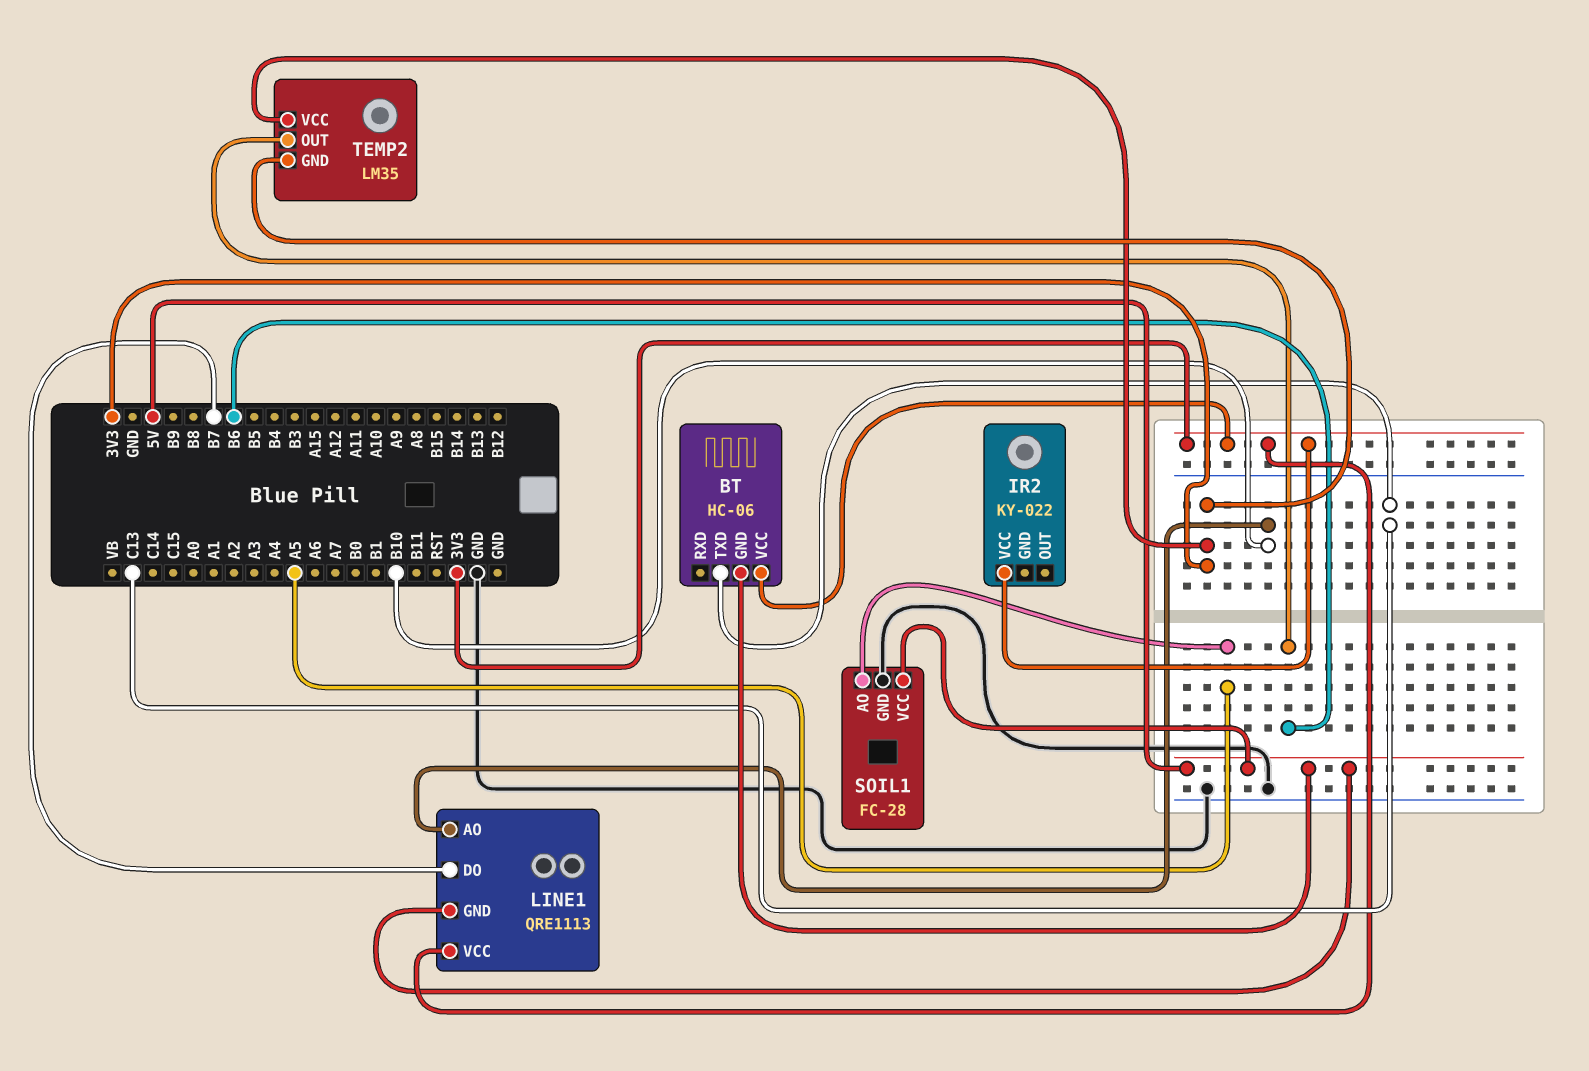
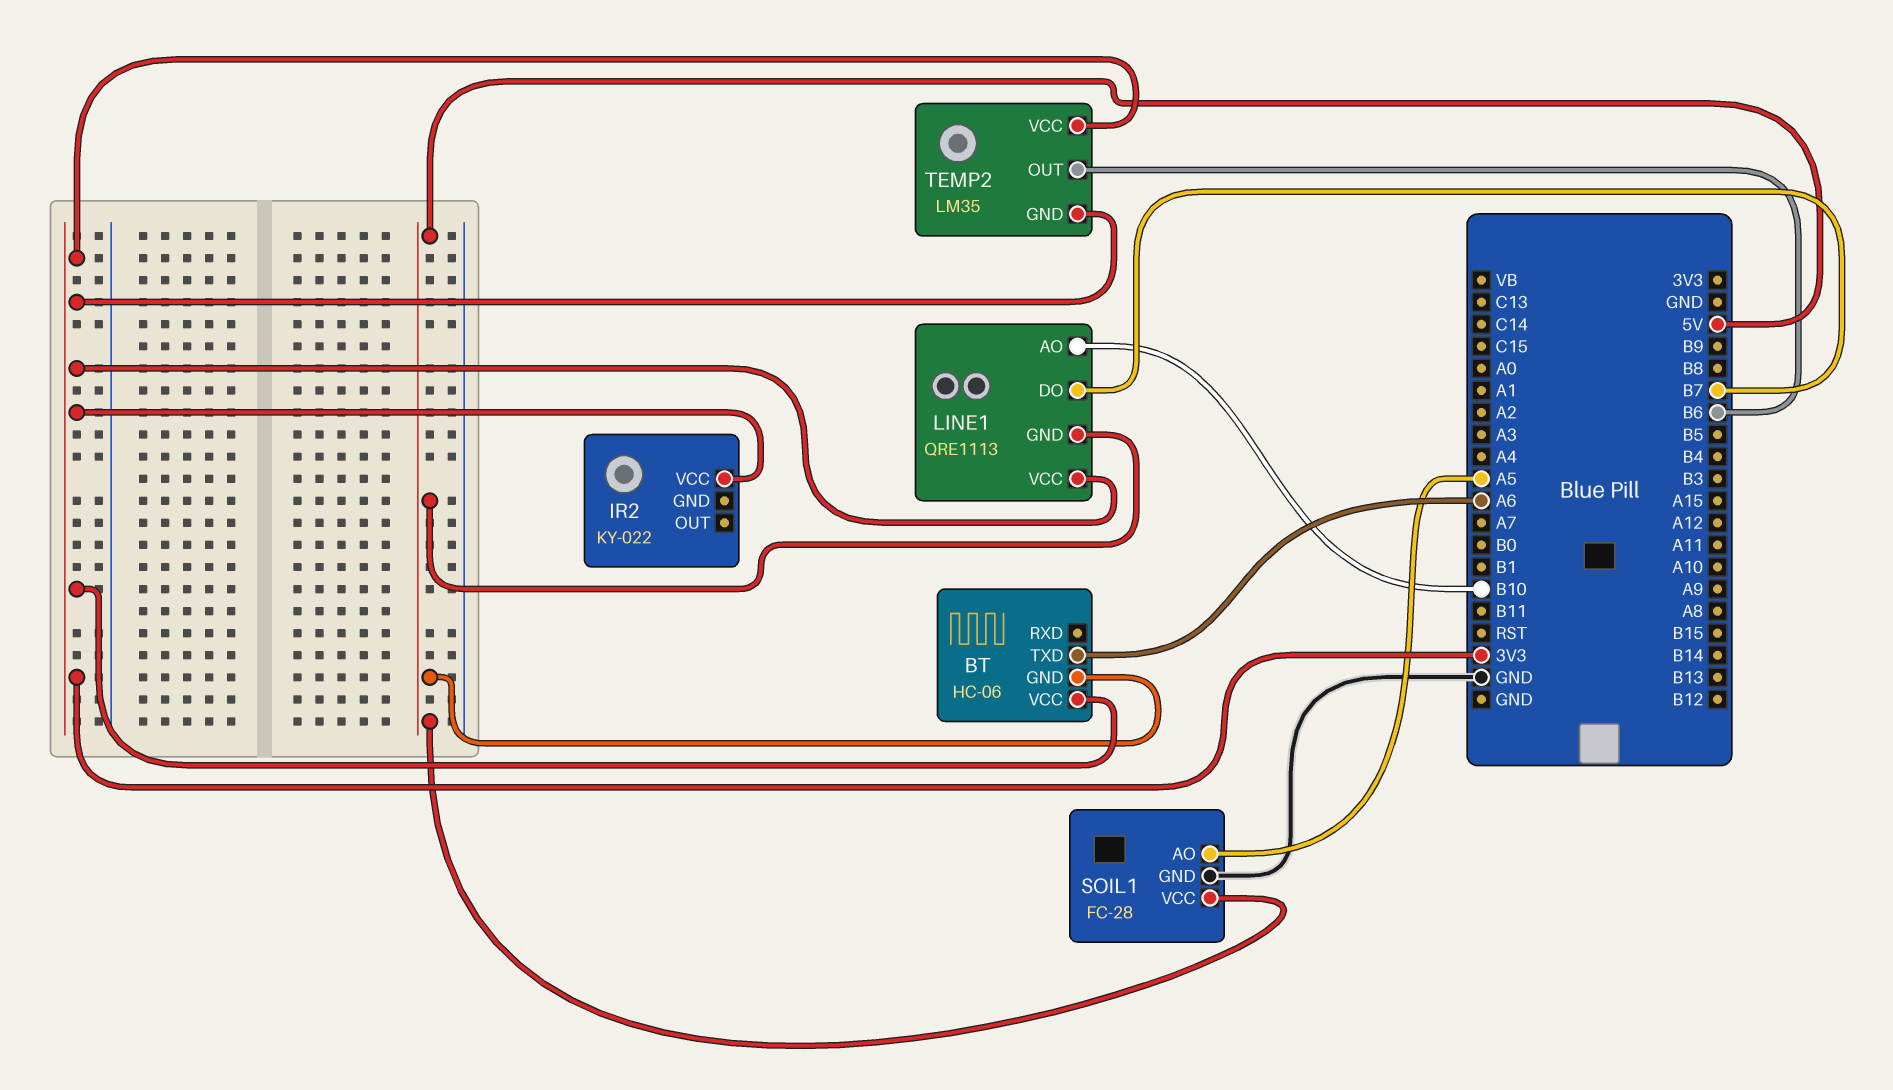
BT pin TXD: C13 -> A6

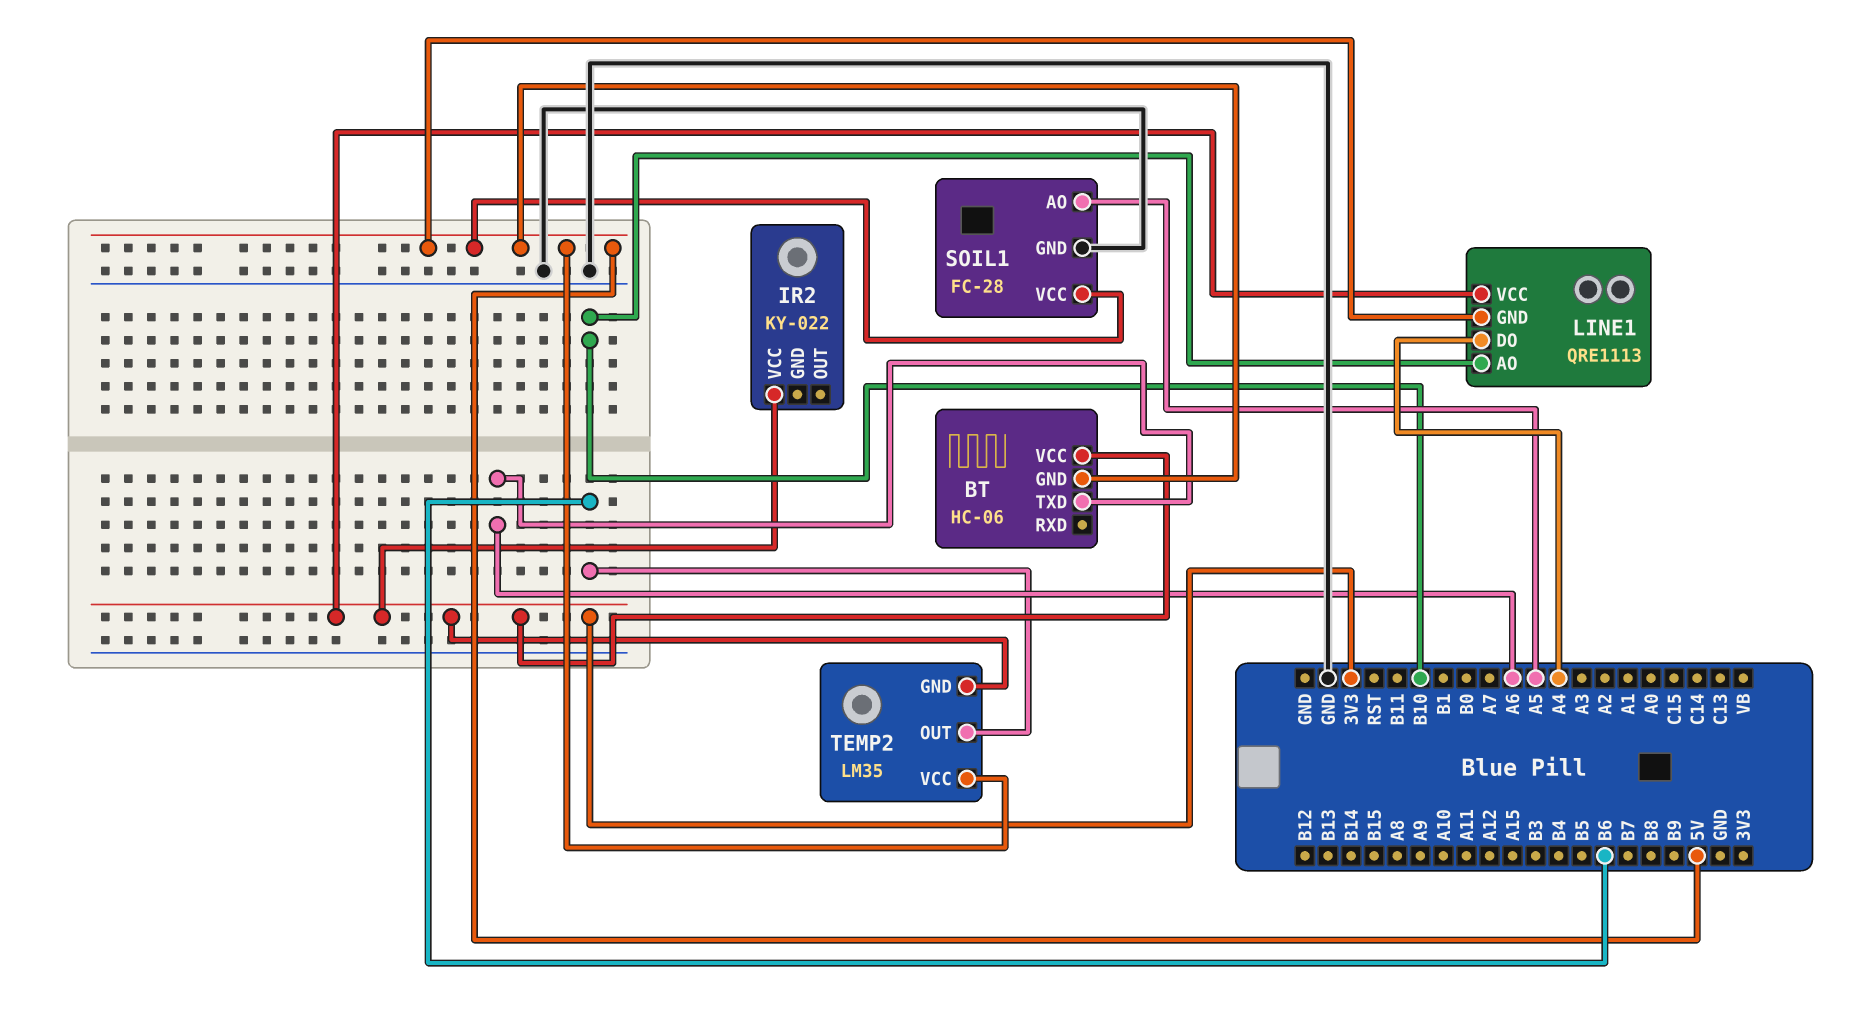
LINE1 pin DO: B7 -> A4
TEMP2 pin VCC: 3V3 -> 5V

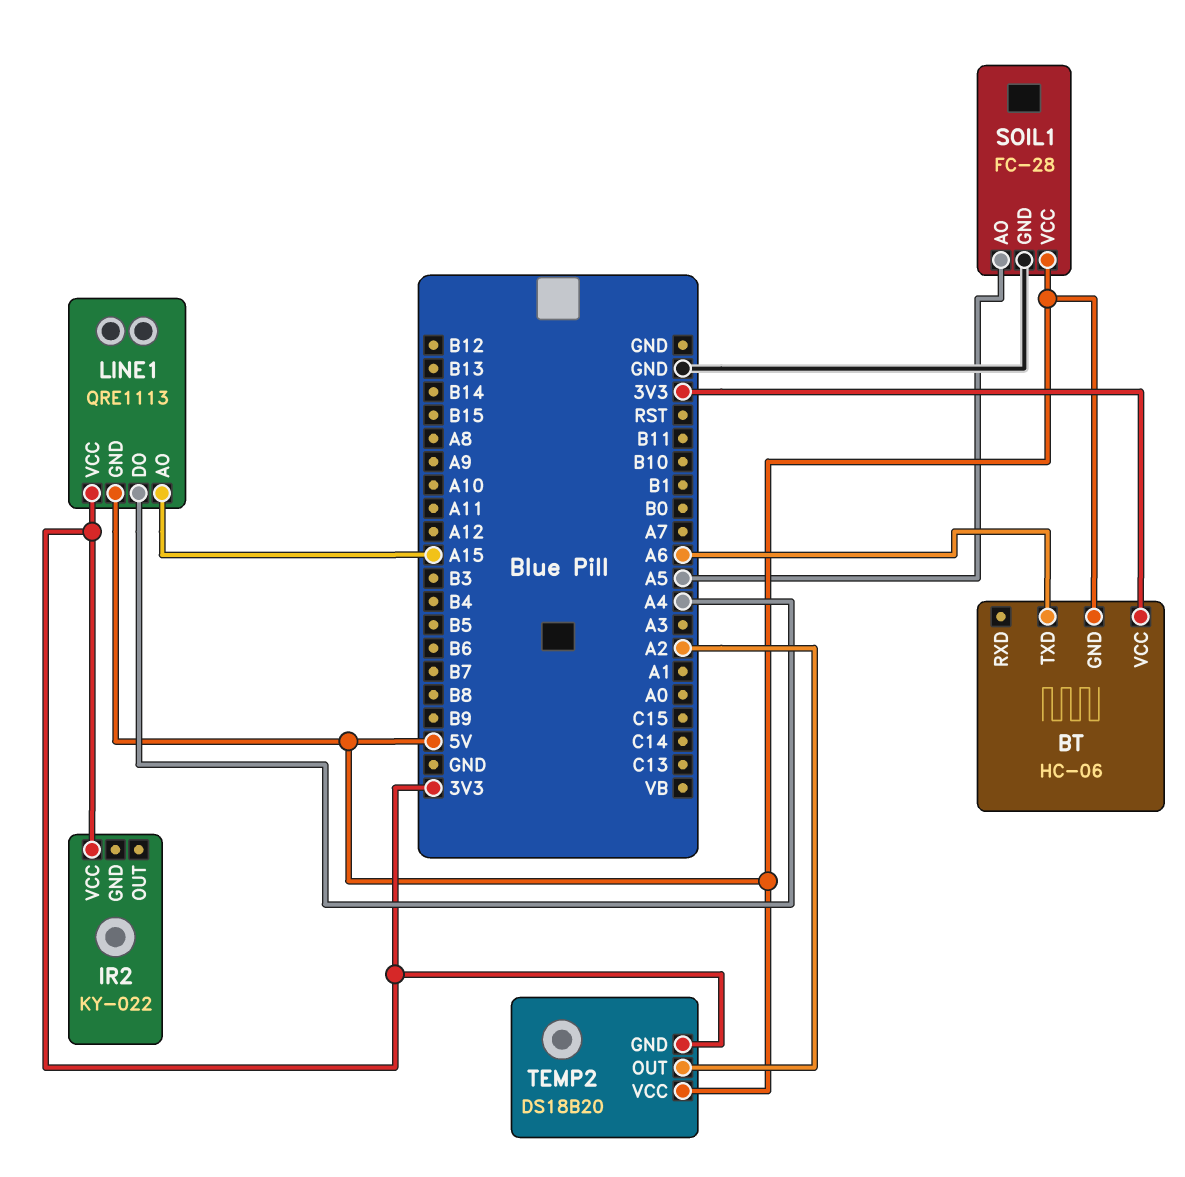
LINE1 pin AO: B10 -> A15
TEMP2: LM35 -> DS18B20
TEMP2 pin OUT: B6 -> A2

